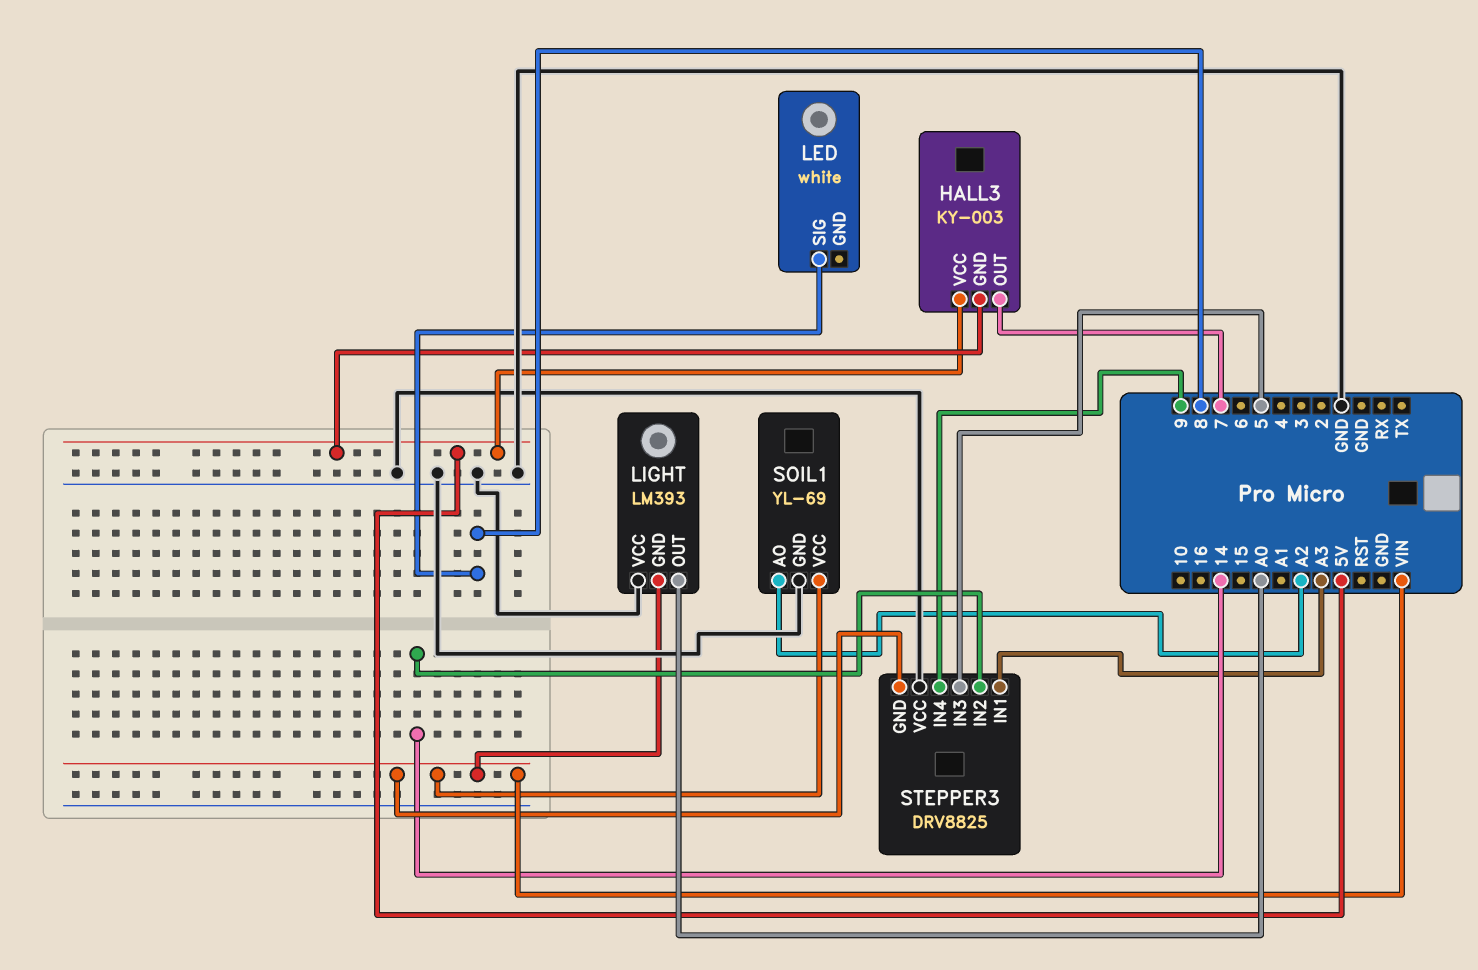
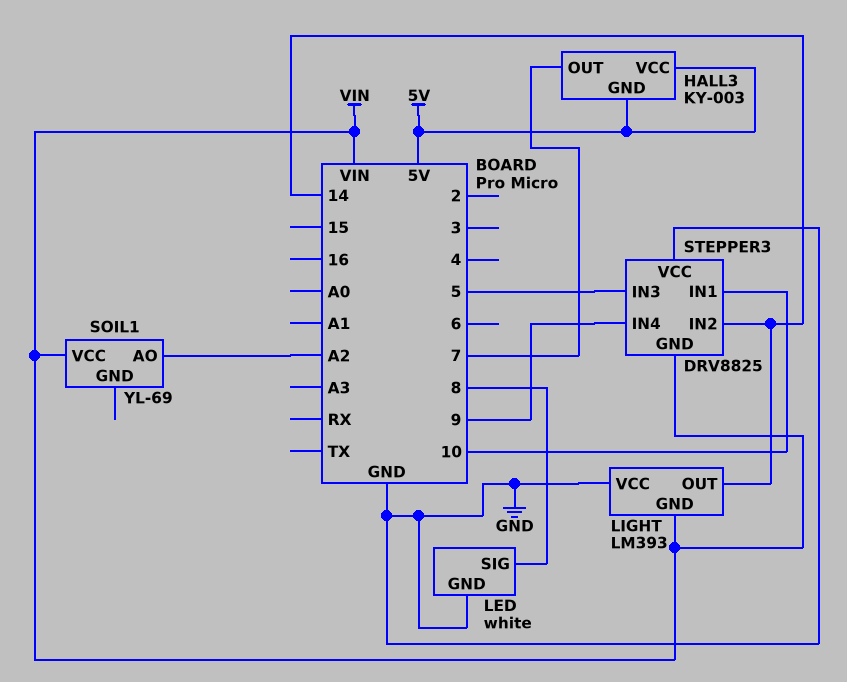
LED pin GND: none -> GND
LIGHT pin OUT: A0 -> 14
SOIL1 pin GND: GND -> none
STEPPER3 pin IN1: A3 -> 10

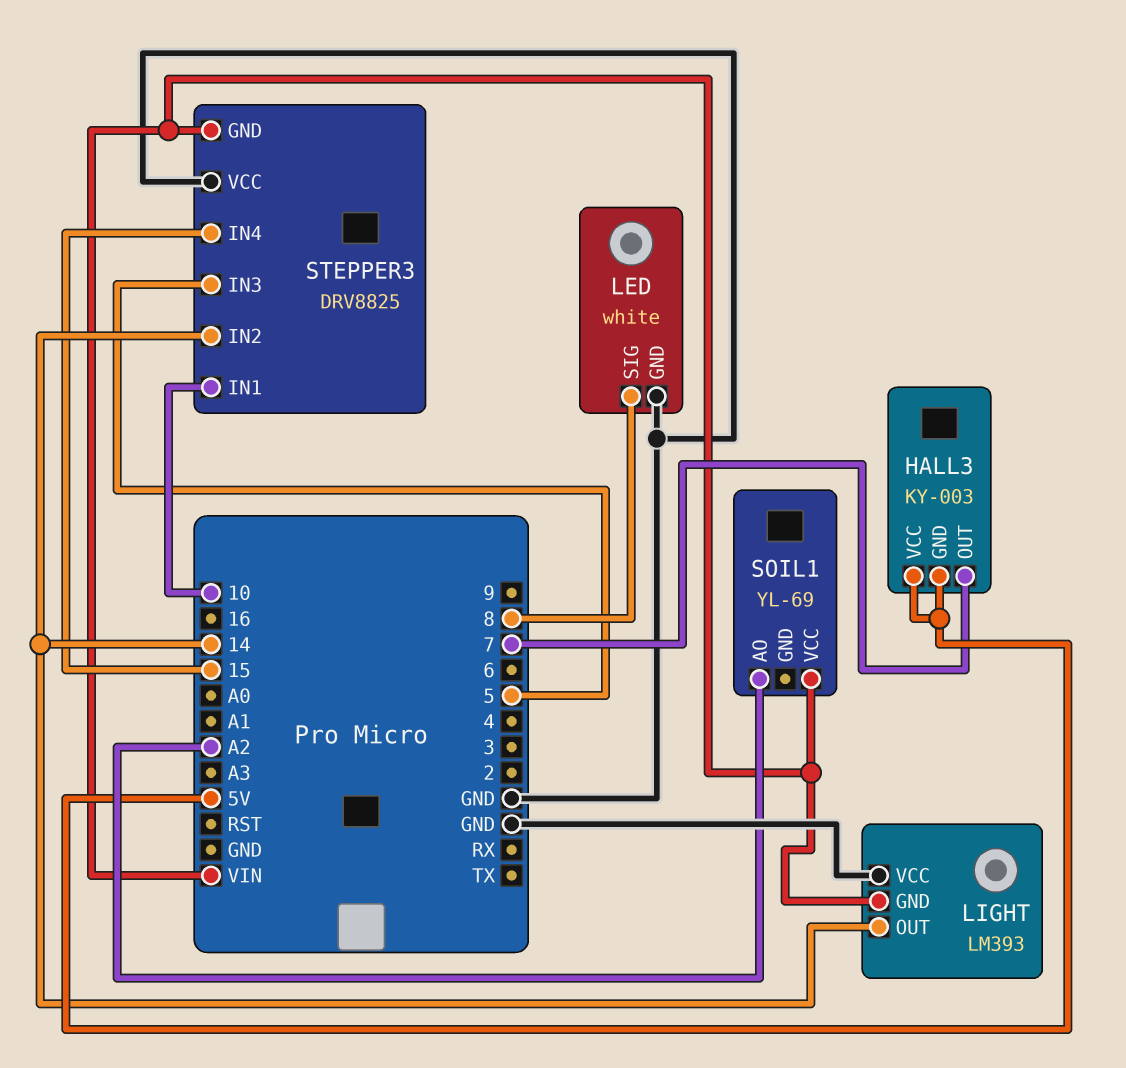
STEPPER3 pin IN4: 9 -> 15

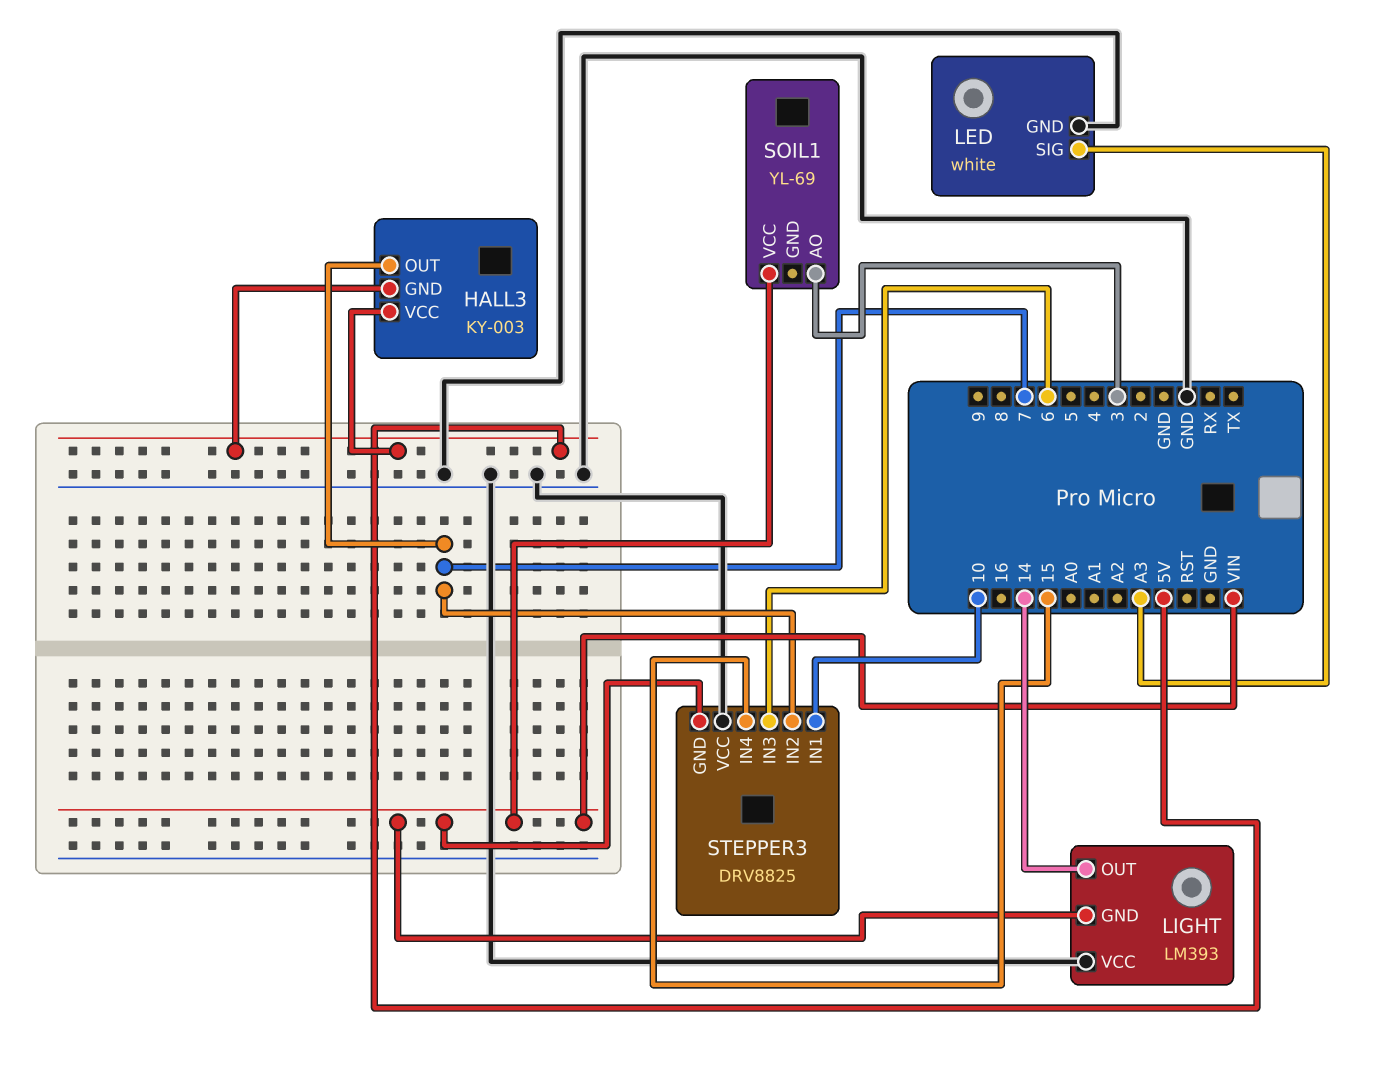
LED pin SIG: 8 -> A3
SOIL1 pin AO: A2 -> 3
STEPPER3 pin IN2: 14 -> 7
STEPPER3 pin IN3: 5 -> 6

